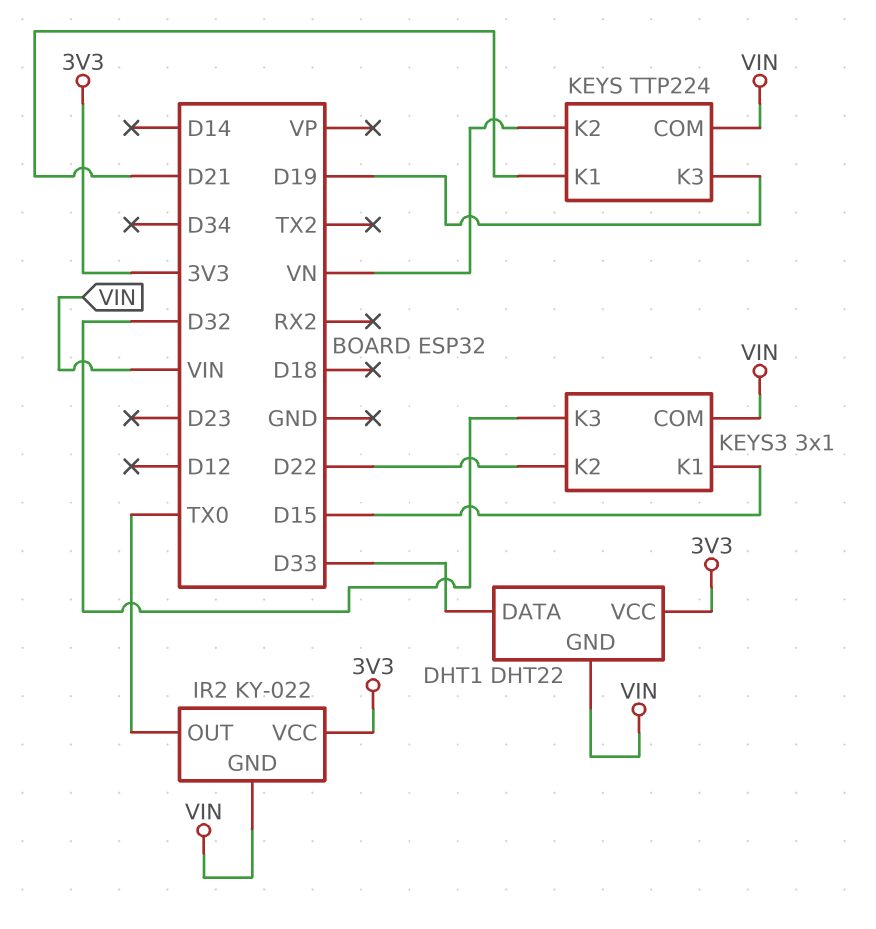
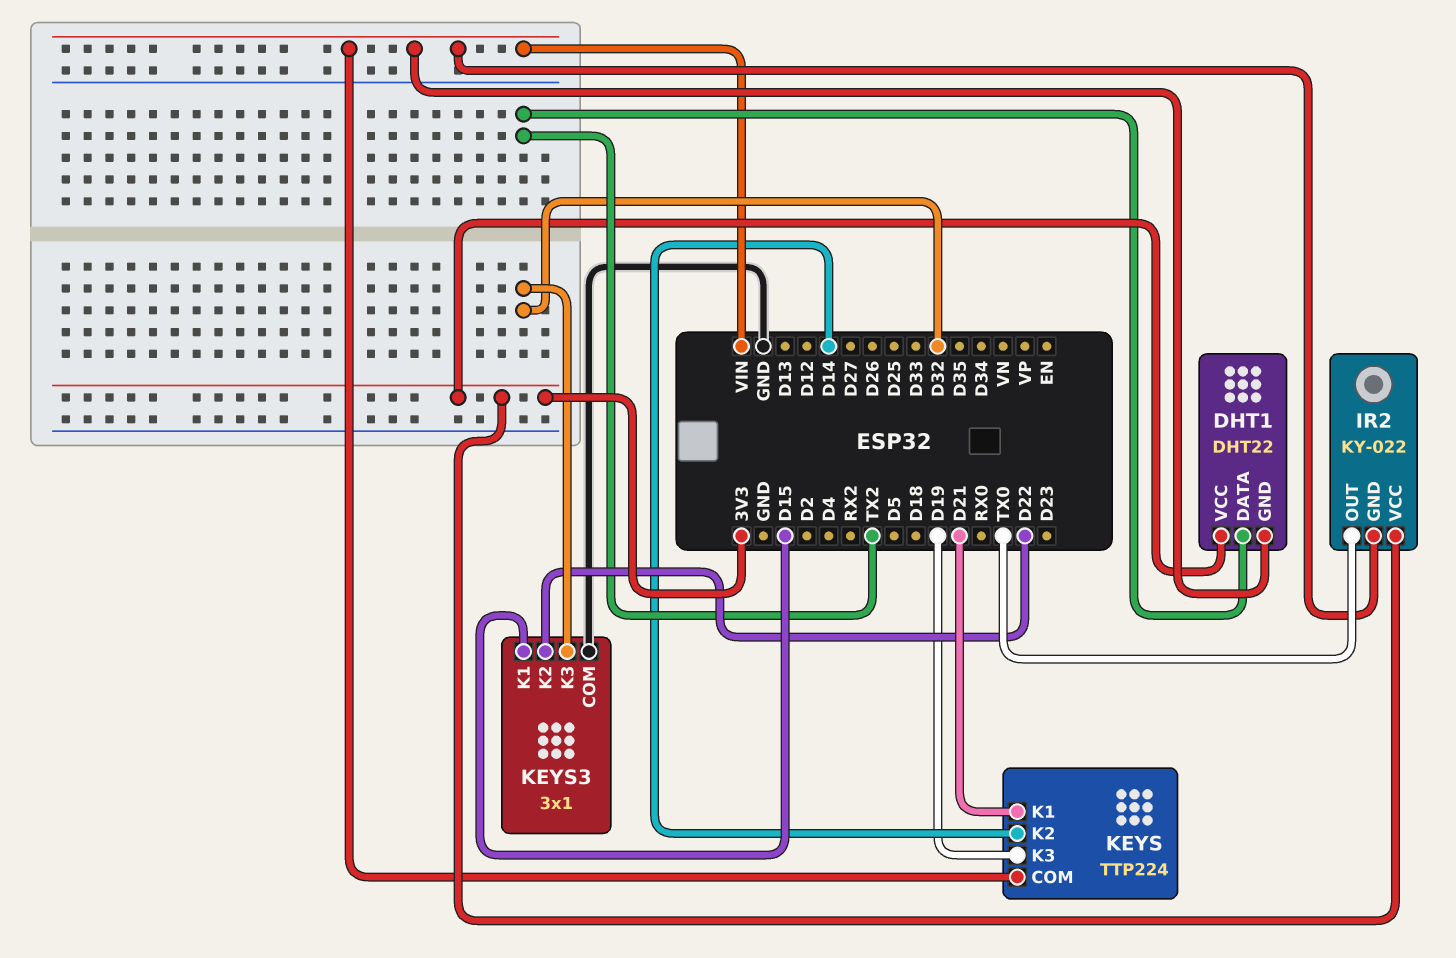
DHT1 pin DATA: D33 -> TX2
KEYS pin K2: VN -> D14
KEYS3 pin COM: VIN -> GND

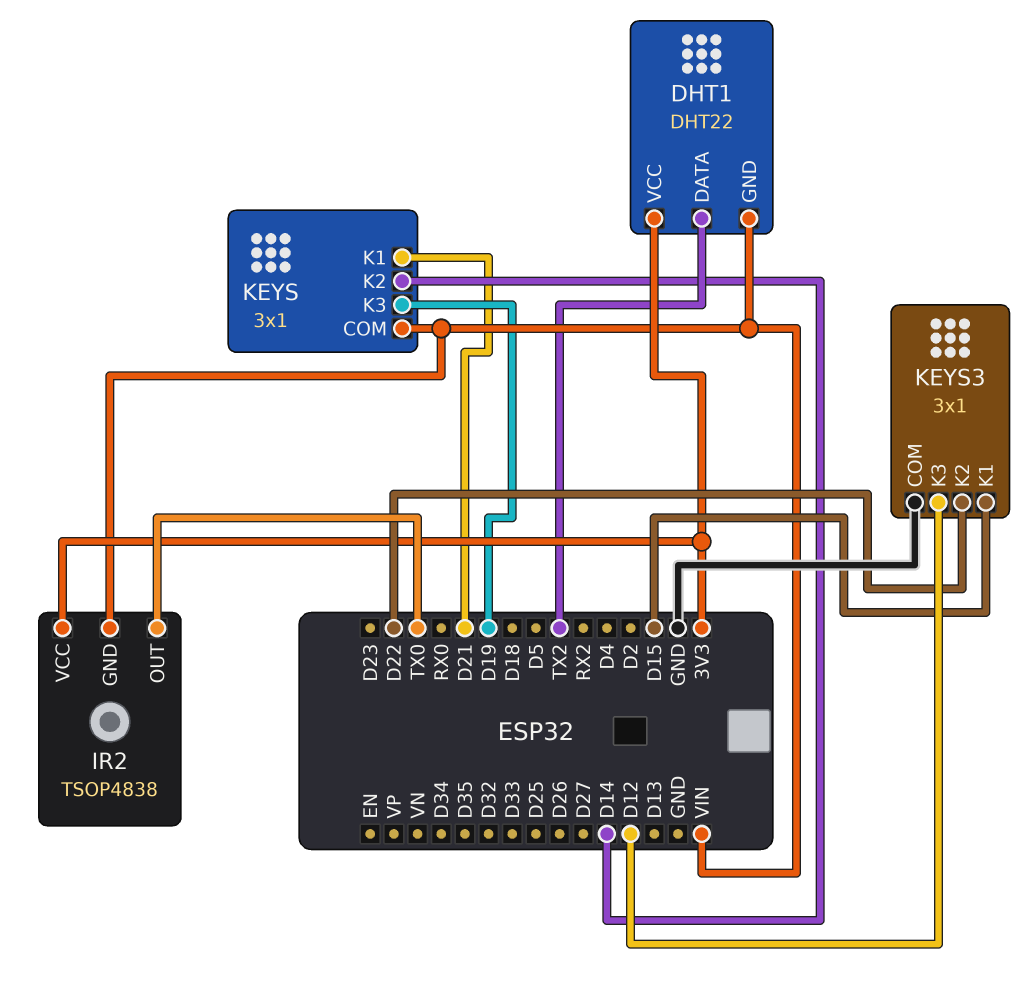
IR2: KY-022 -> TSOP4838
KEYS: TTP224 -> 3x1
KEYS3 pin K3: D32 -> D12

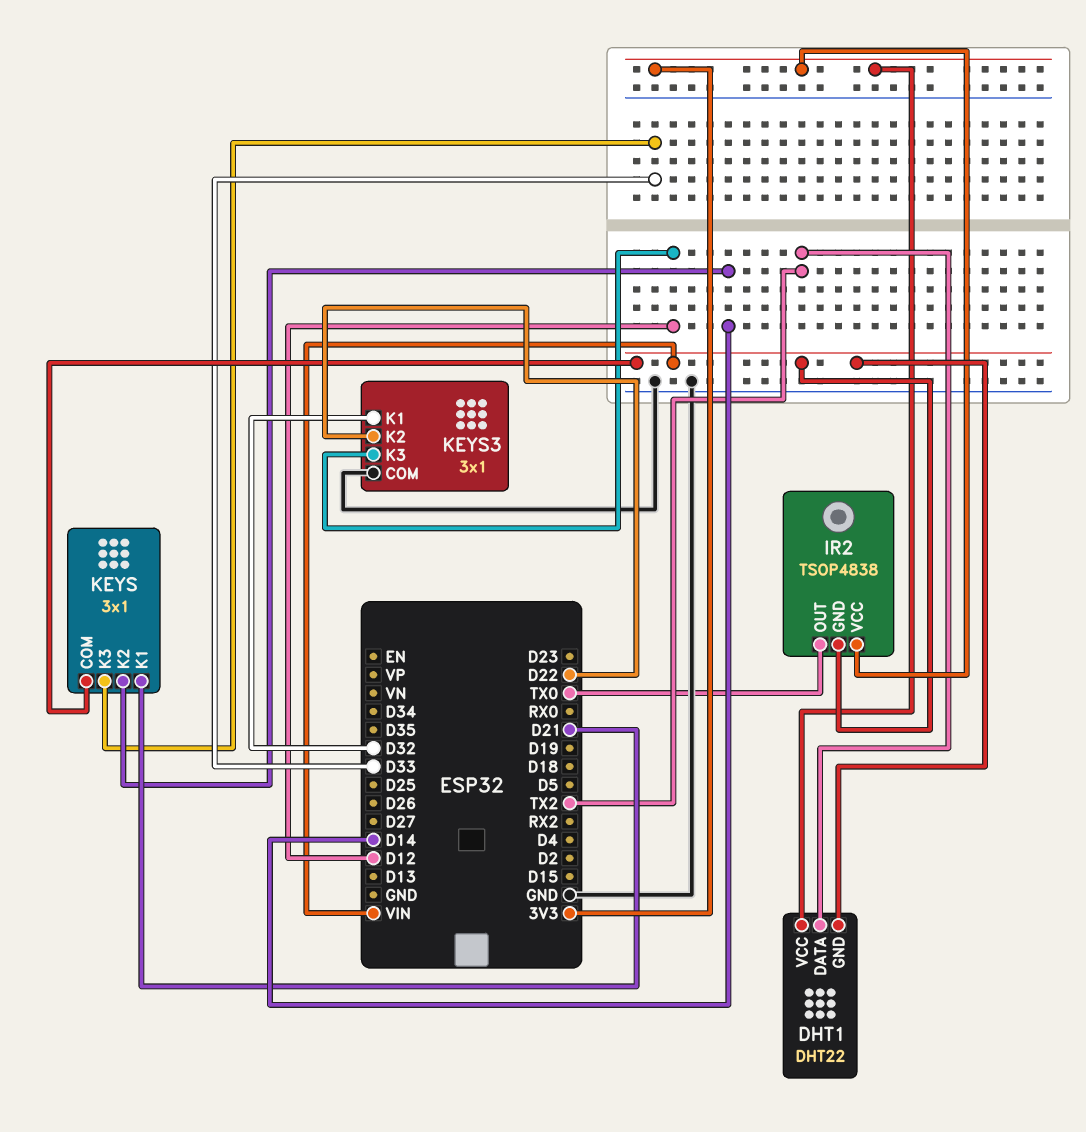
KEYS pin K3: D19 -> D33
KEYS3 pin K1: D15 -> D32

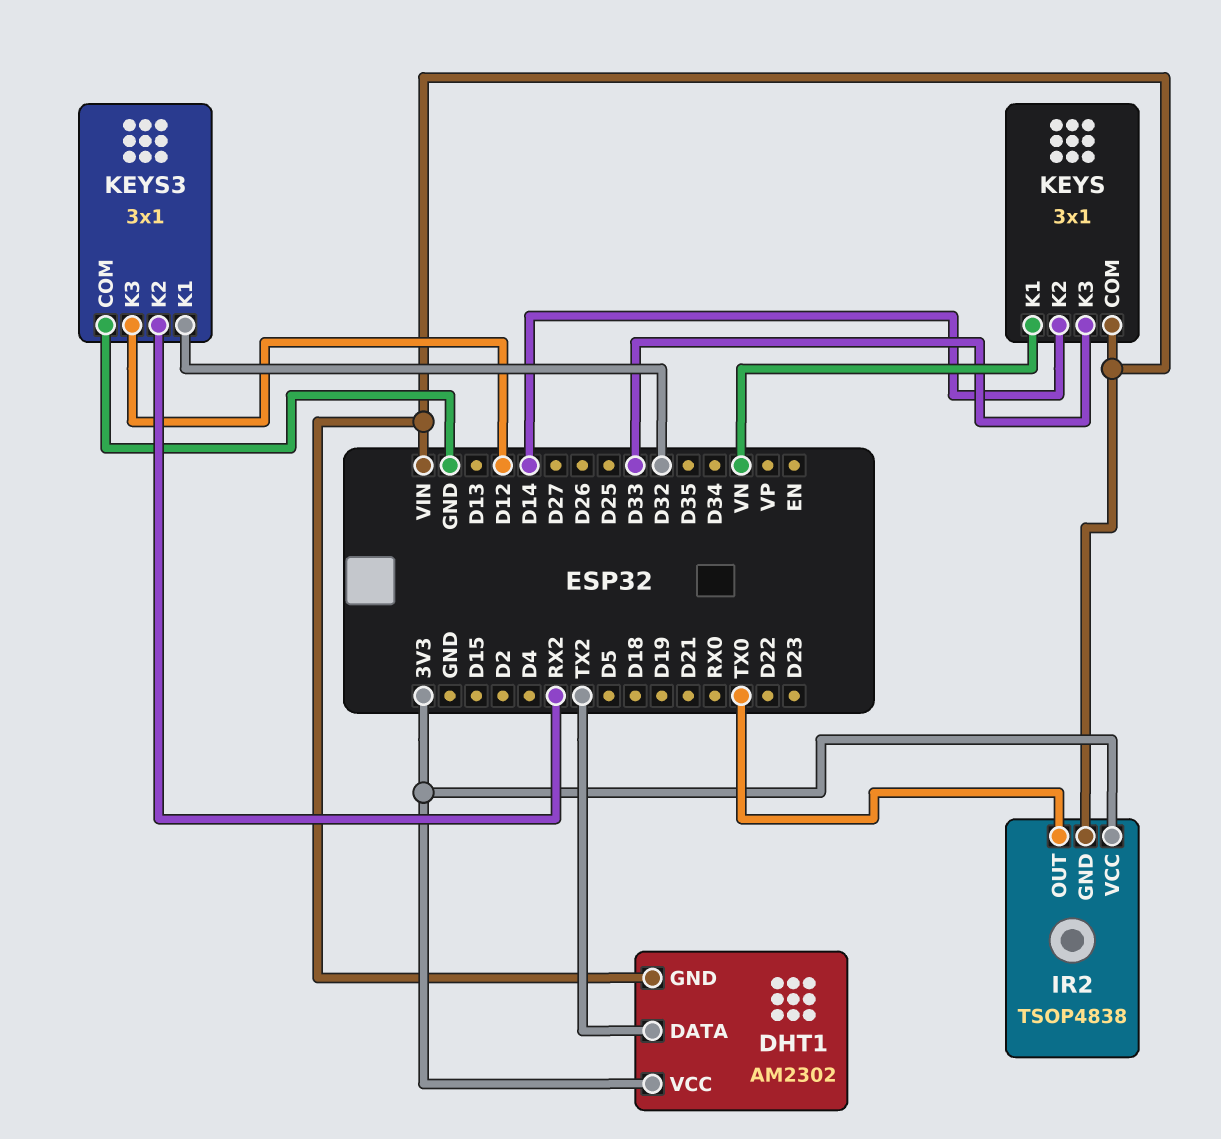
DHT1: DHT22 -> AM2302
KEYS pin K1: D21 -> VN
KEYS3 pin K2: D22 -> RX2

